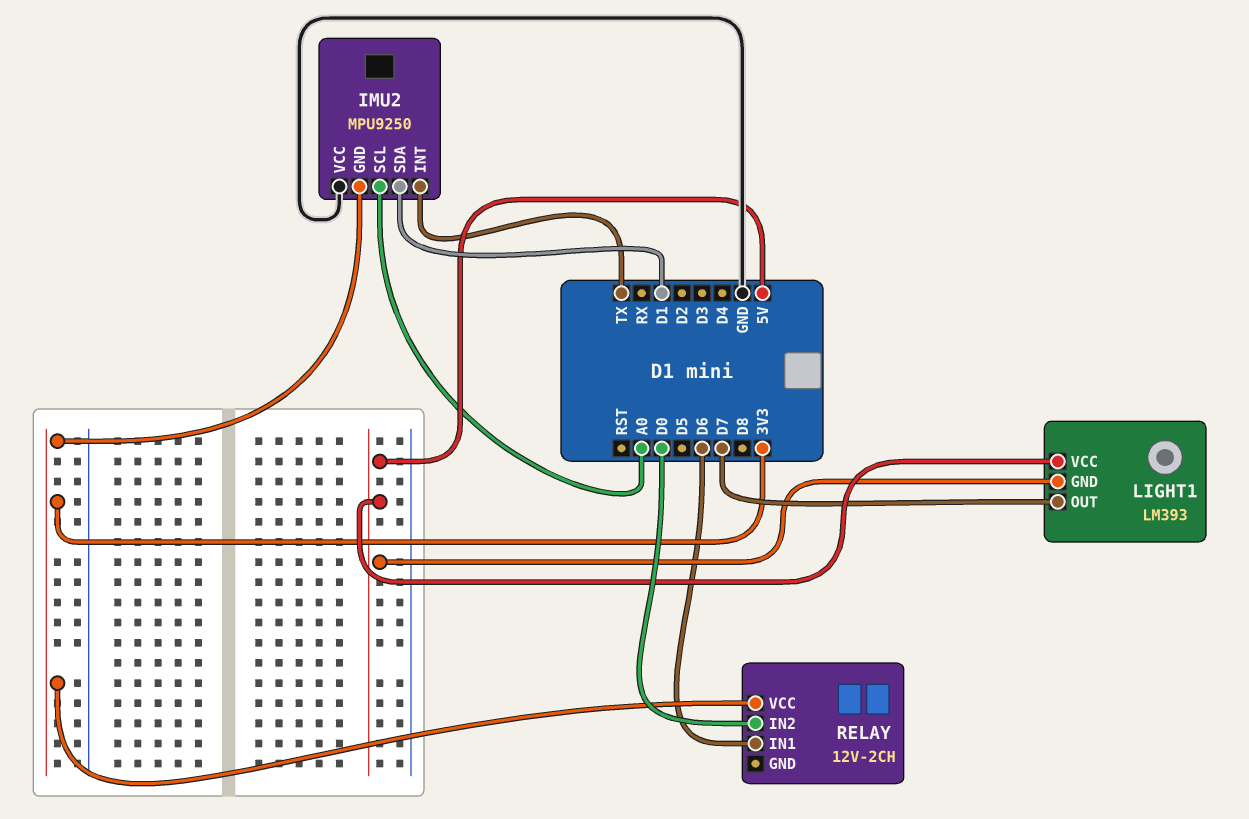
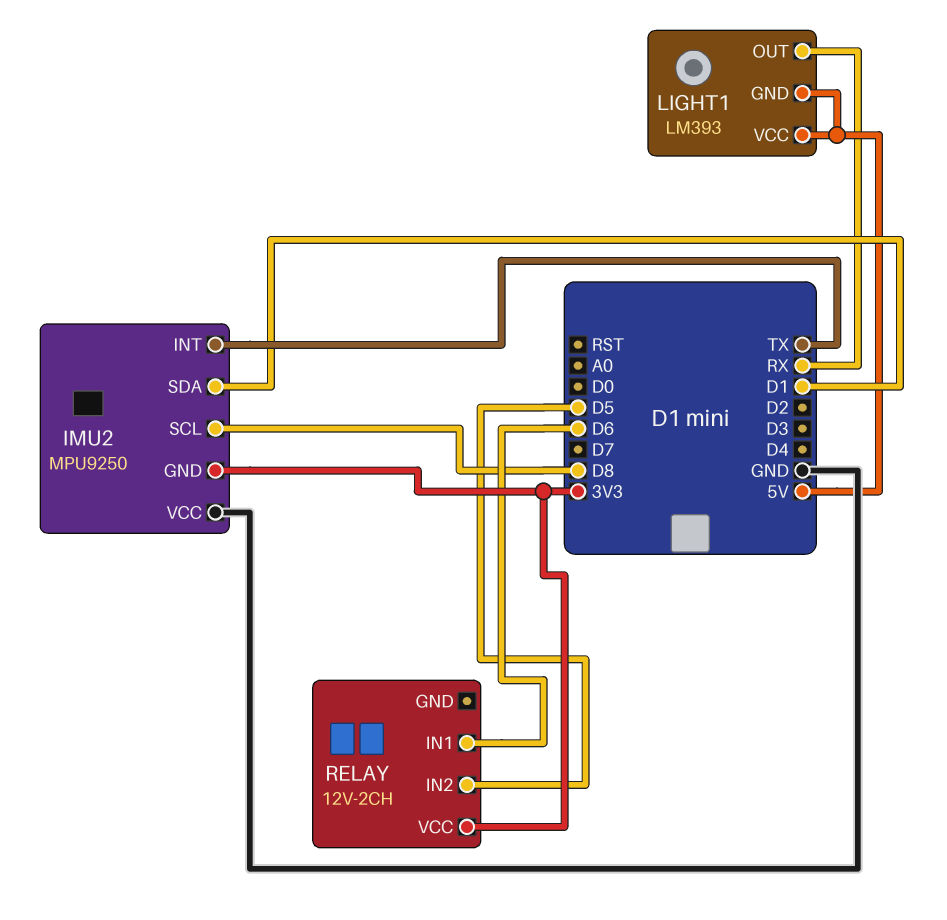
IMU2 pin SCL: A0 -> D8
LIGHT1 pin OUT: D7 -> RX
RELAY pin IN2: D0 -> D5

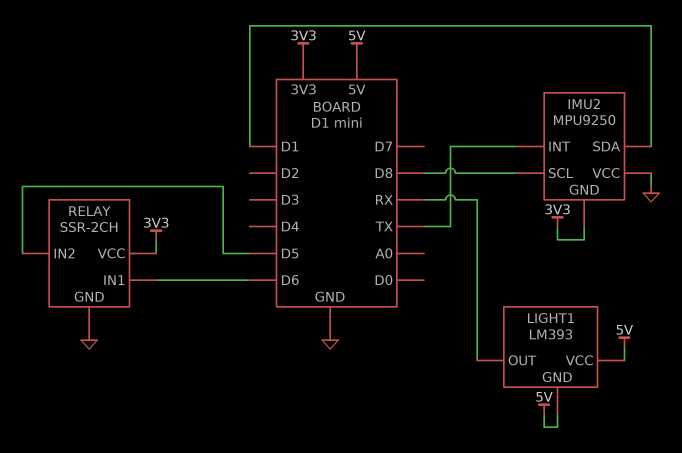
RELAY: 12V-2CH -> SSR-2CH
RELAY pin GND: none -> GND

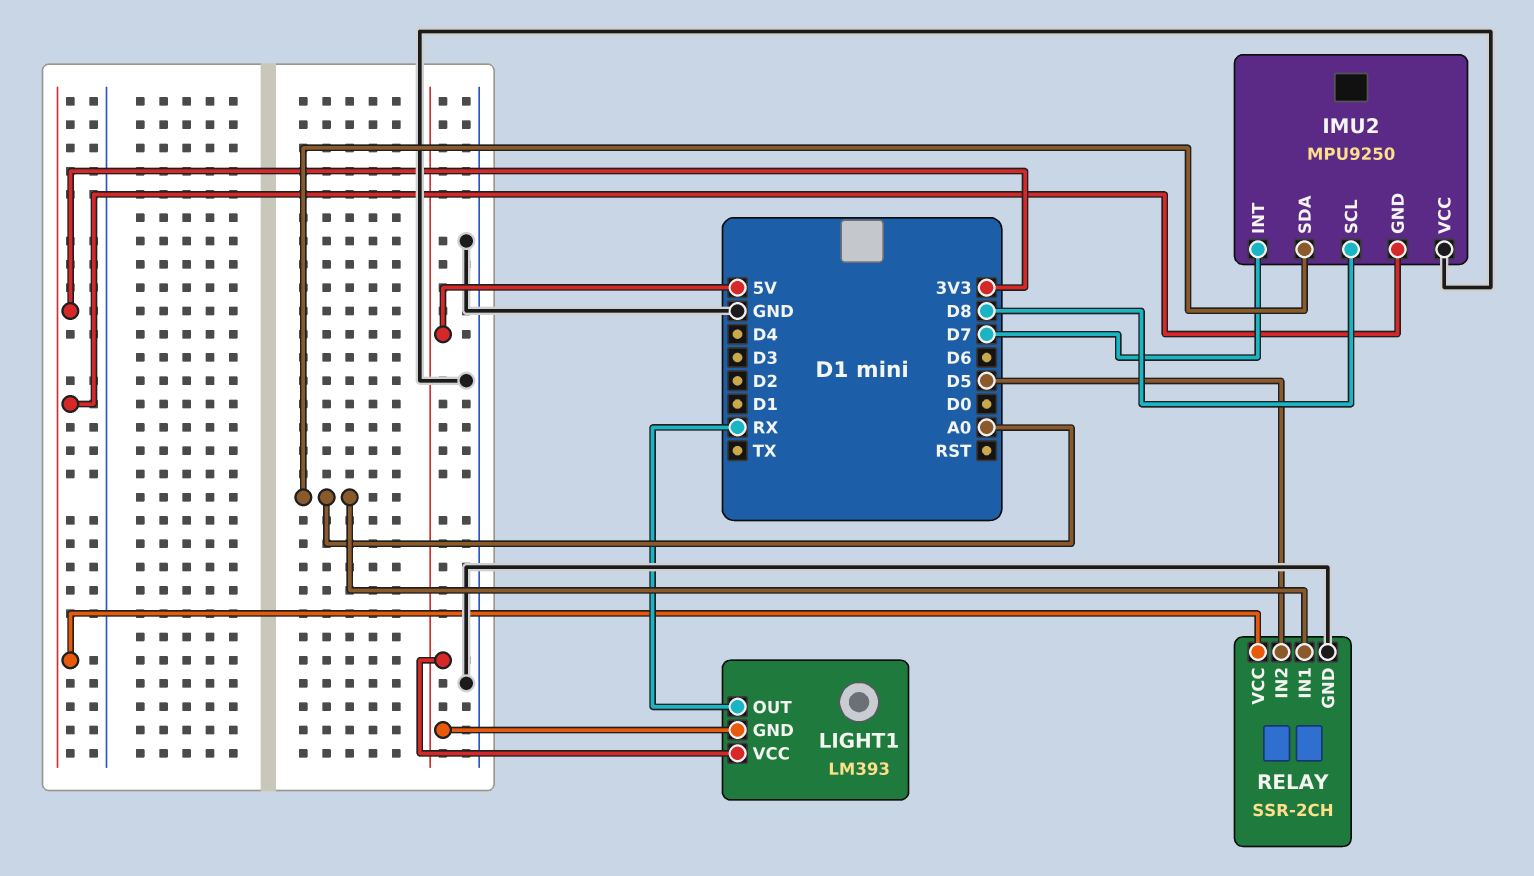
IMU2 pin INT: TX -> D7
IMU2 pin SDA: D1 -> A0
RELAY pin IN1: D6 -> A0

